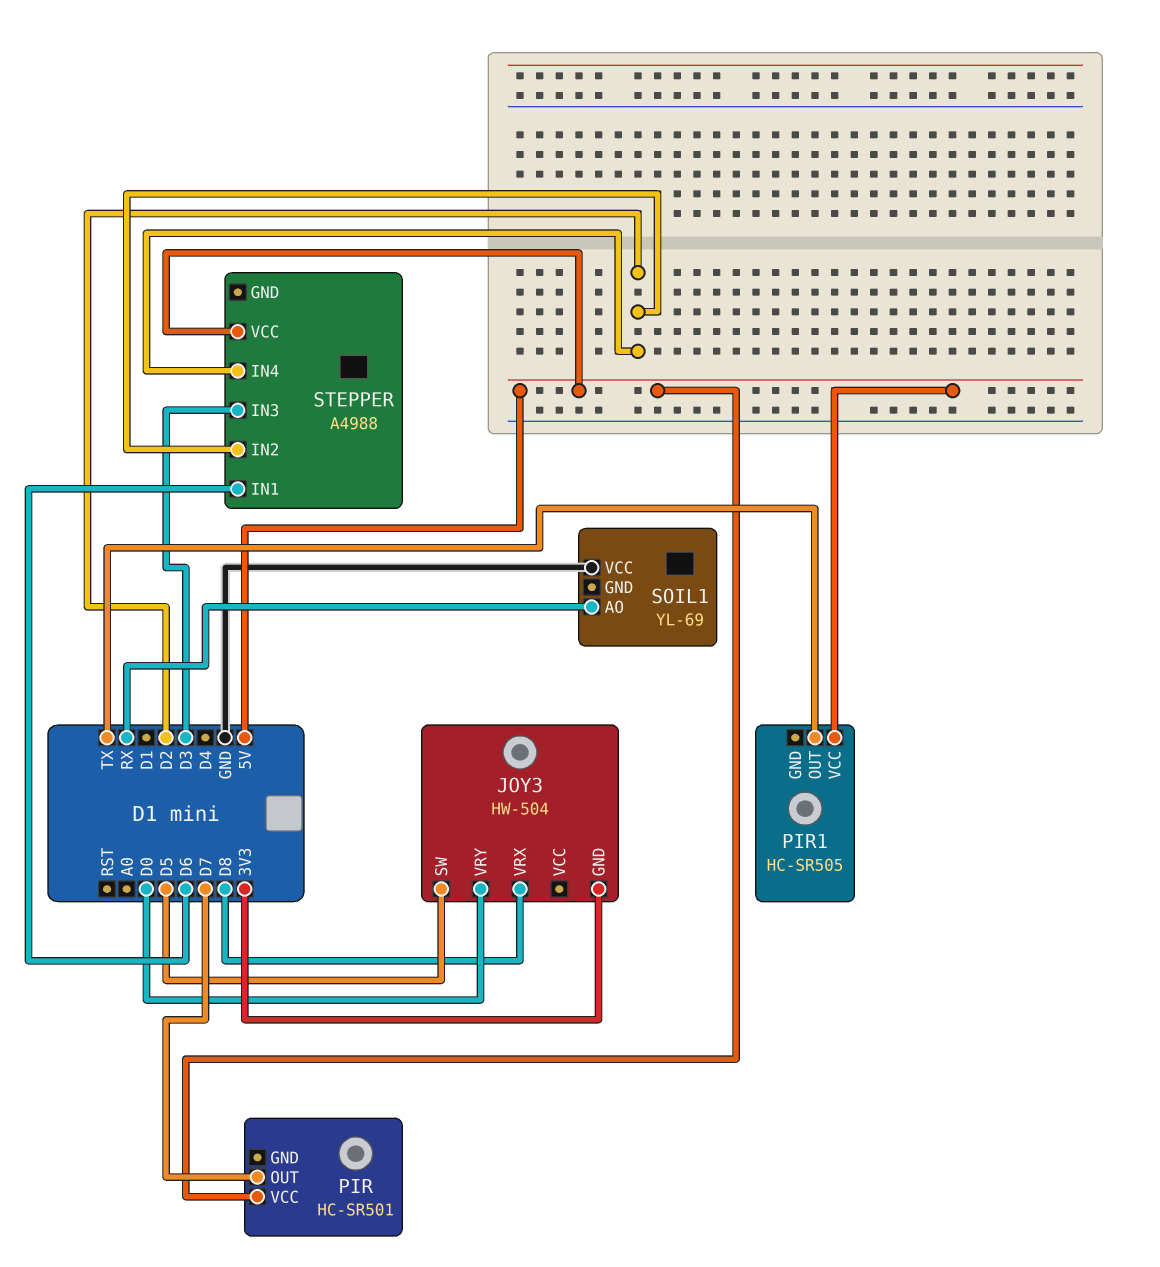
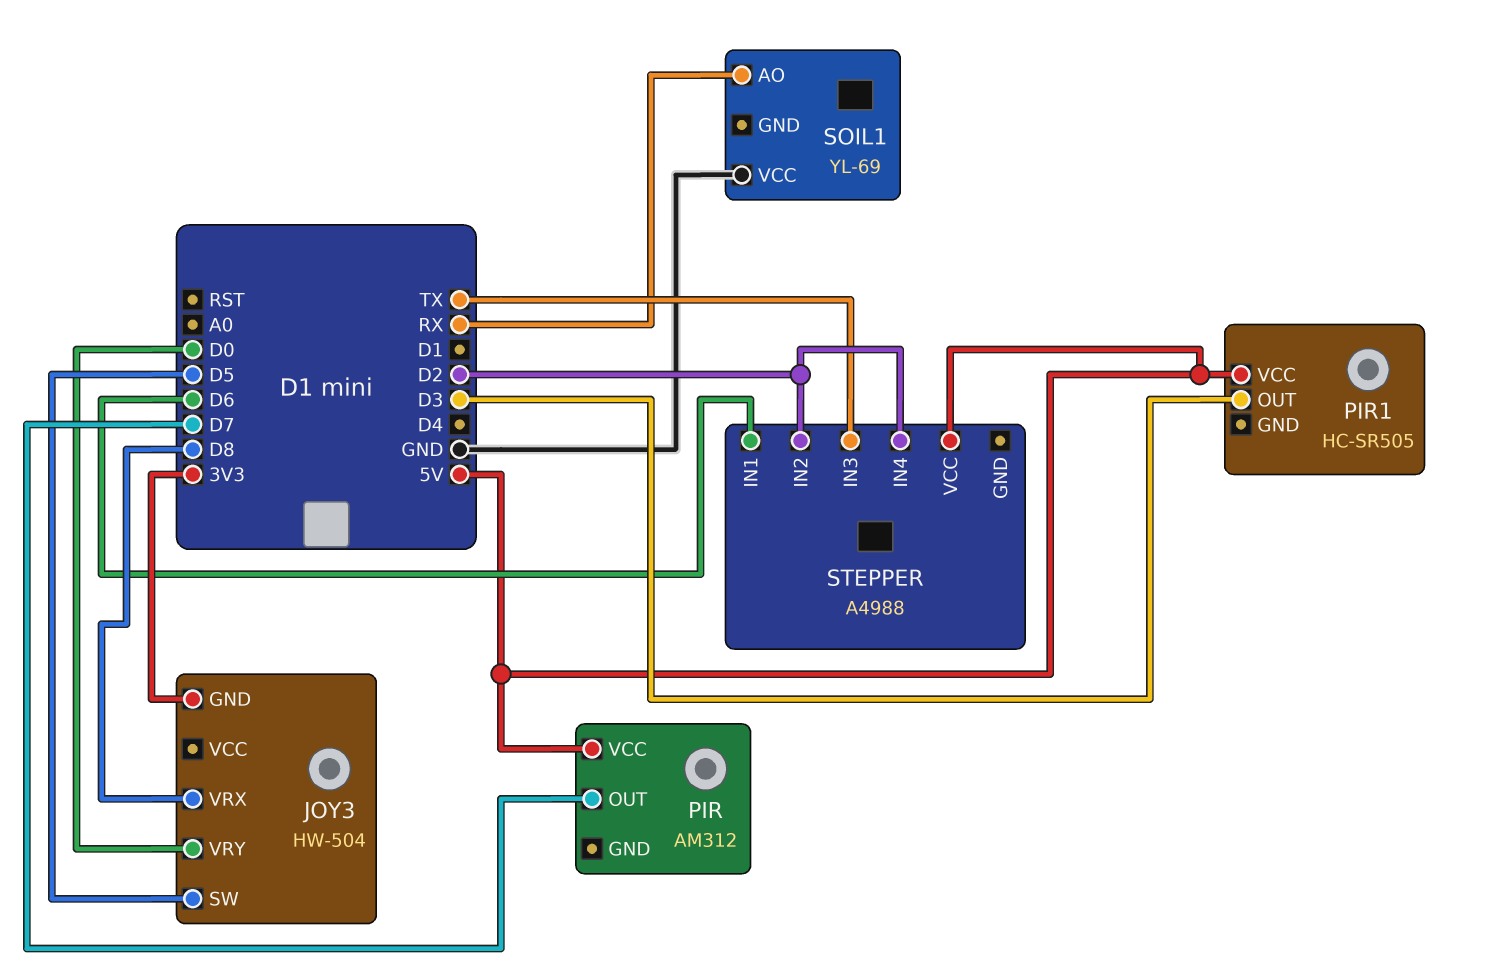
PIR: HC-SR501 -> AM312
PIR1 pin OUT: TX -> D3
STEPPER pin IN3: D3 -> TX

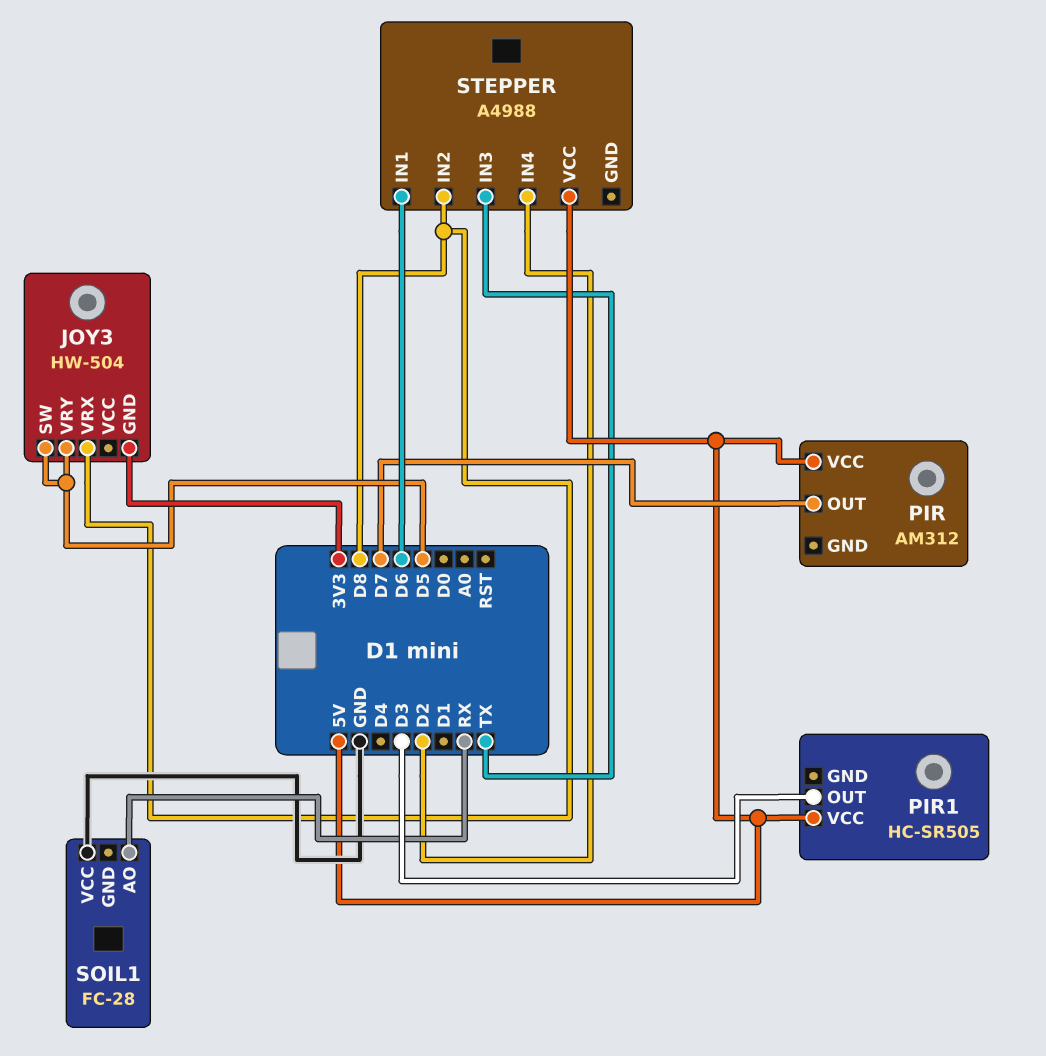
JOY3 pin VRY: D0 -> D5
SOIL1: YL-69 -> FC-28
STEPPER pin IN2: D2 -> D8

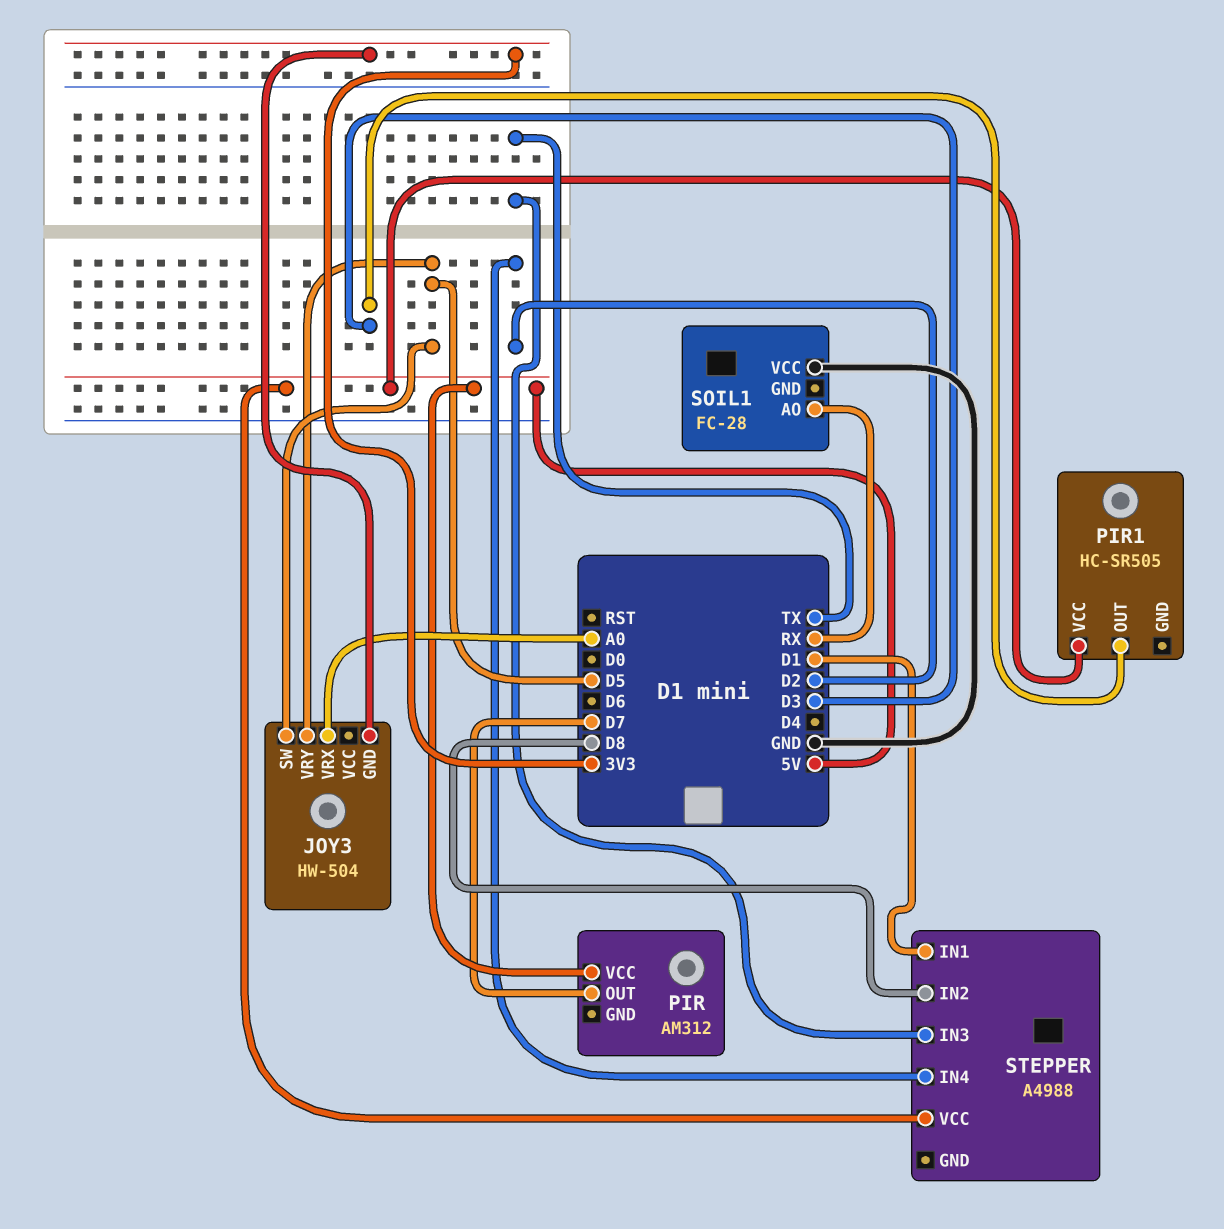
JOY3 pin VRX: D8 -> A0
STEPPER pin IN1: D6 -> D1

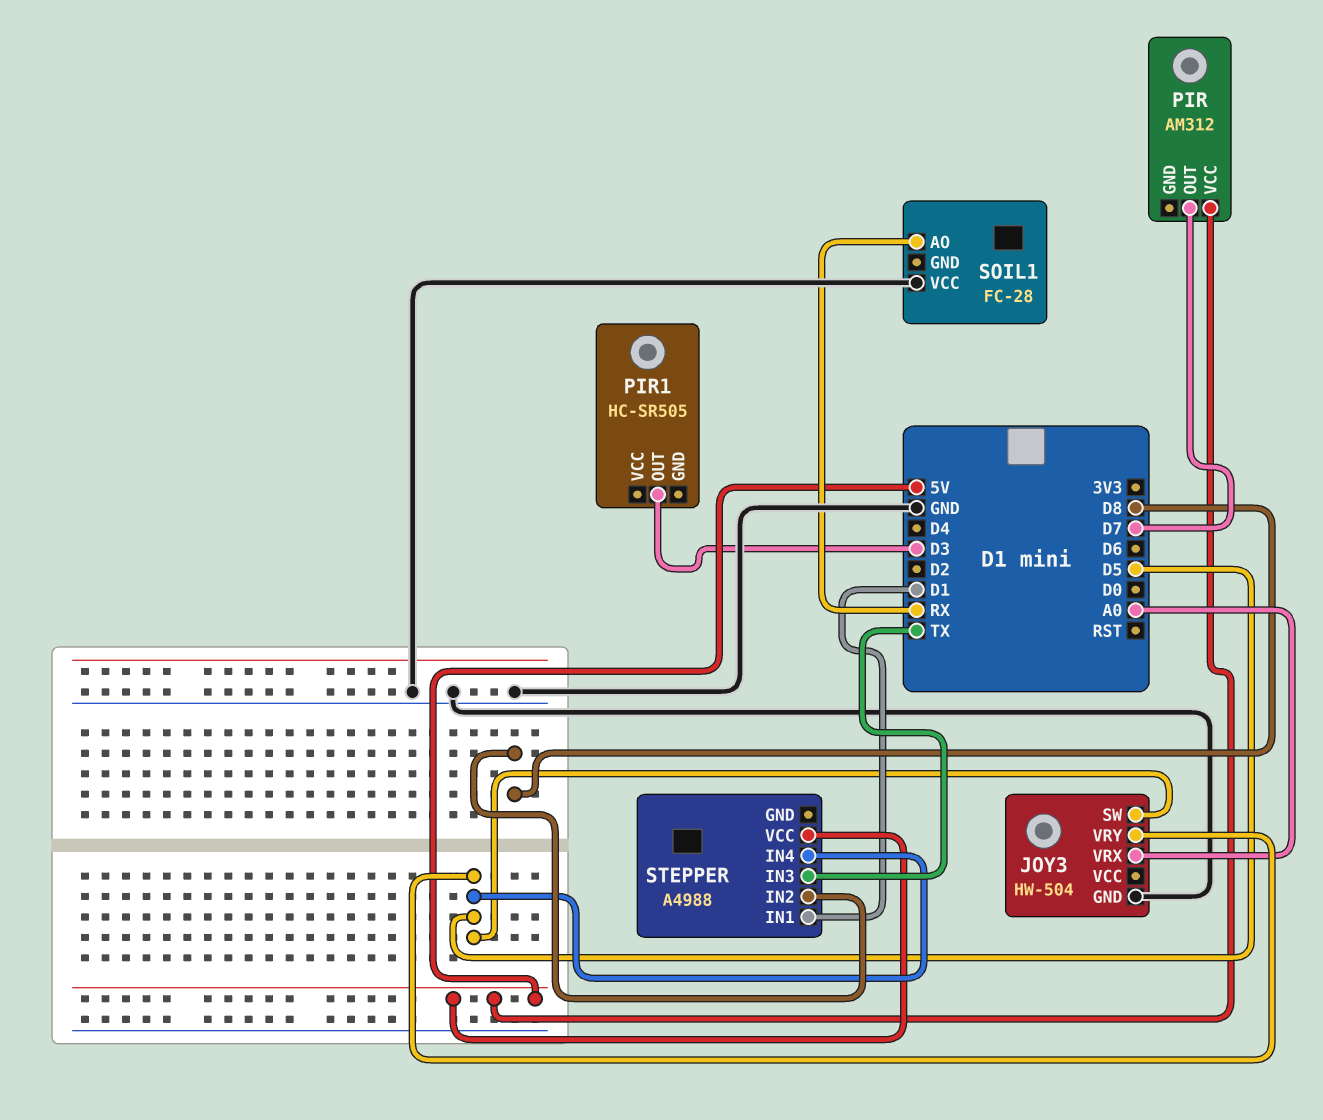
JOY3 pin GND: 3V3 -> GND
PIR1 pin VCC: 5V -> none
STEPPER pin IN4: D2 -> D5

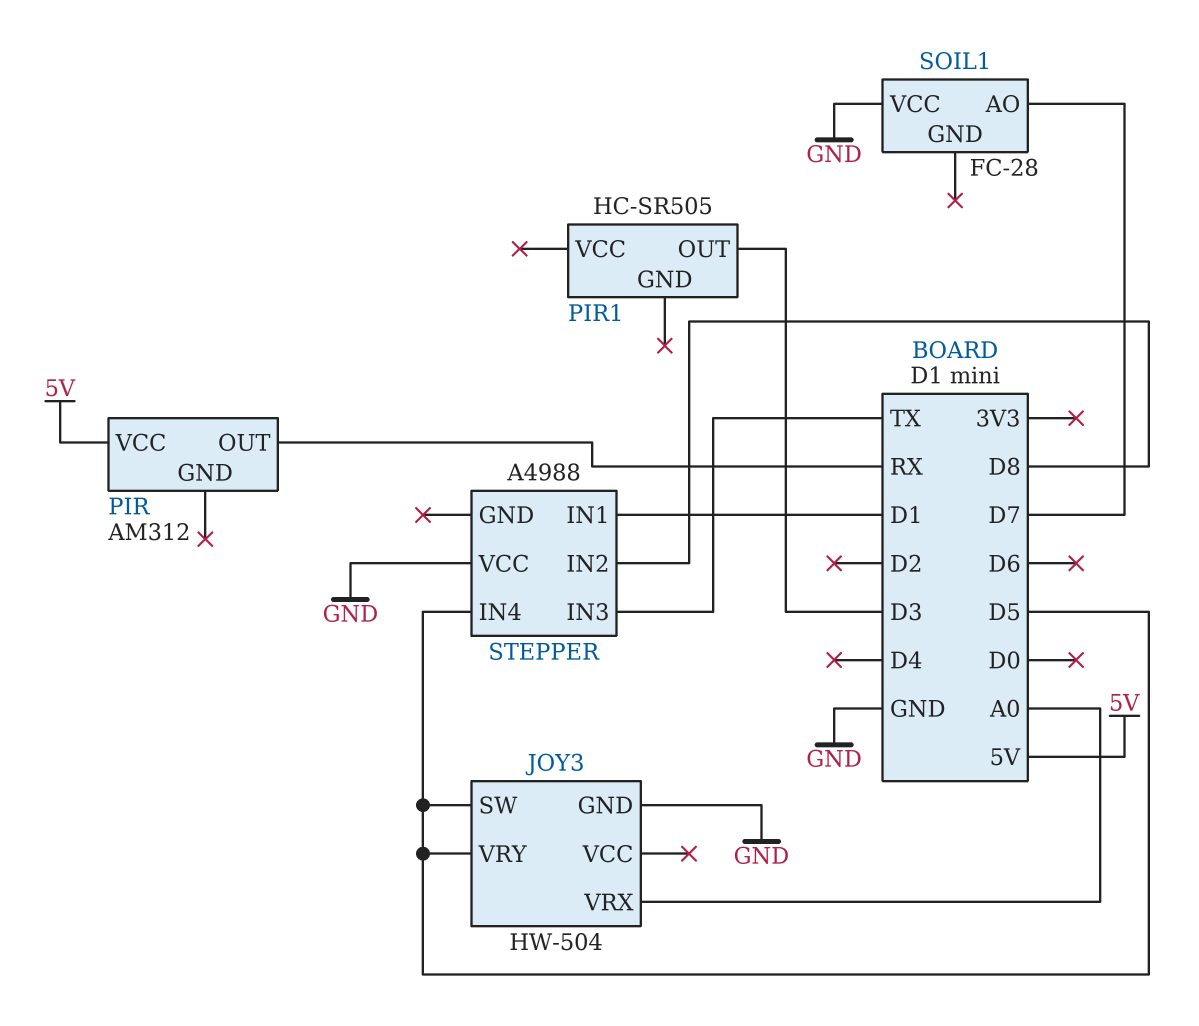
PIR pin OUT: D7 -> RX
SOIL1 pin AO: RX -> D7
STEPPER pin VCC: 5V -> GND

